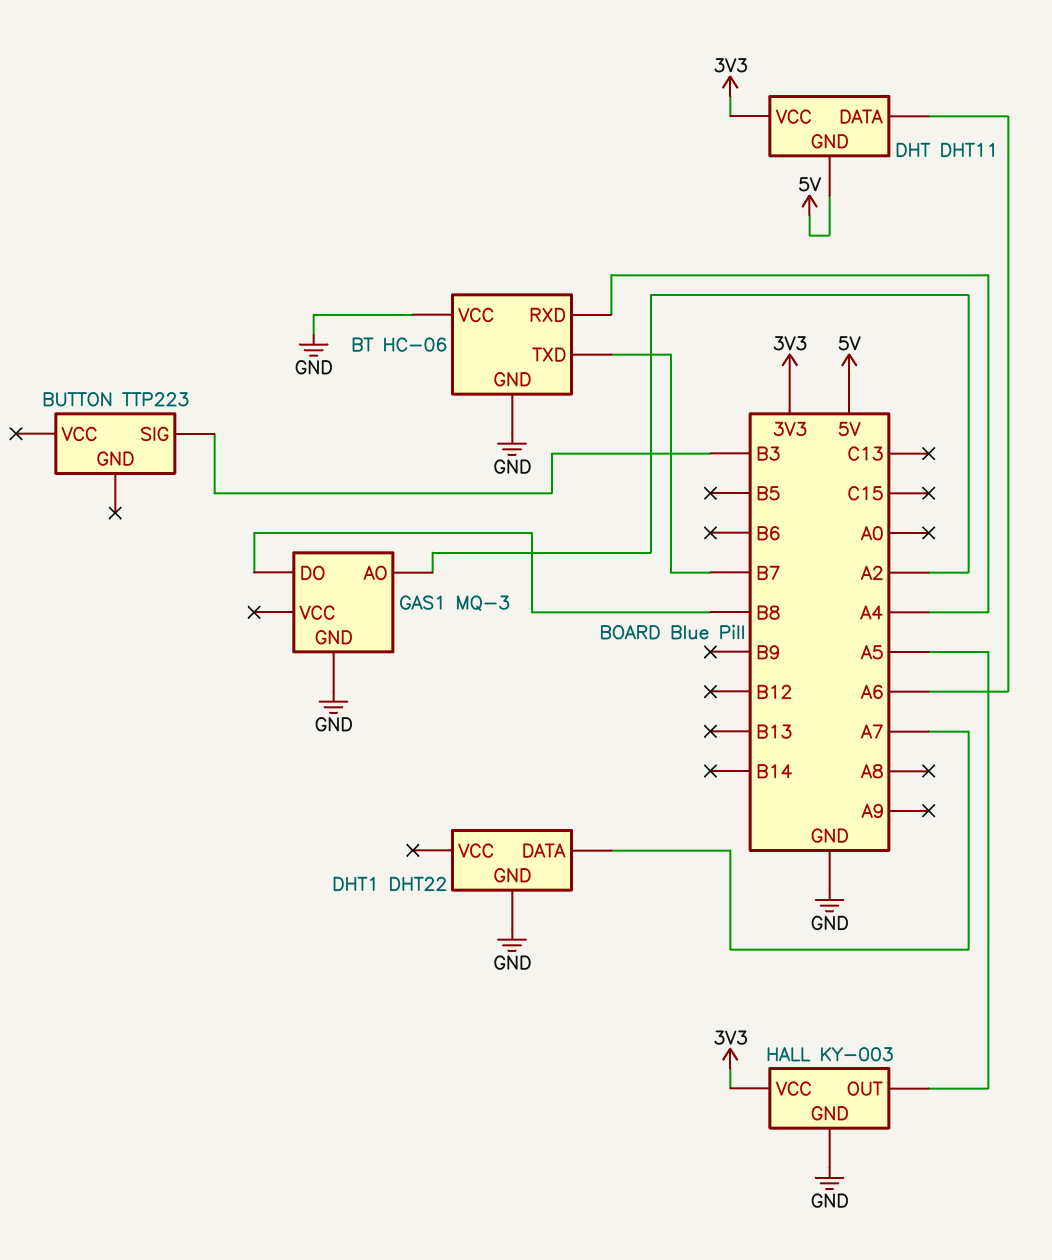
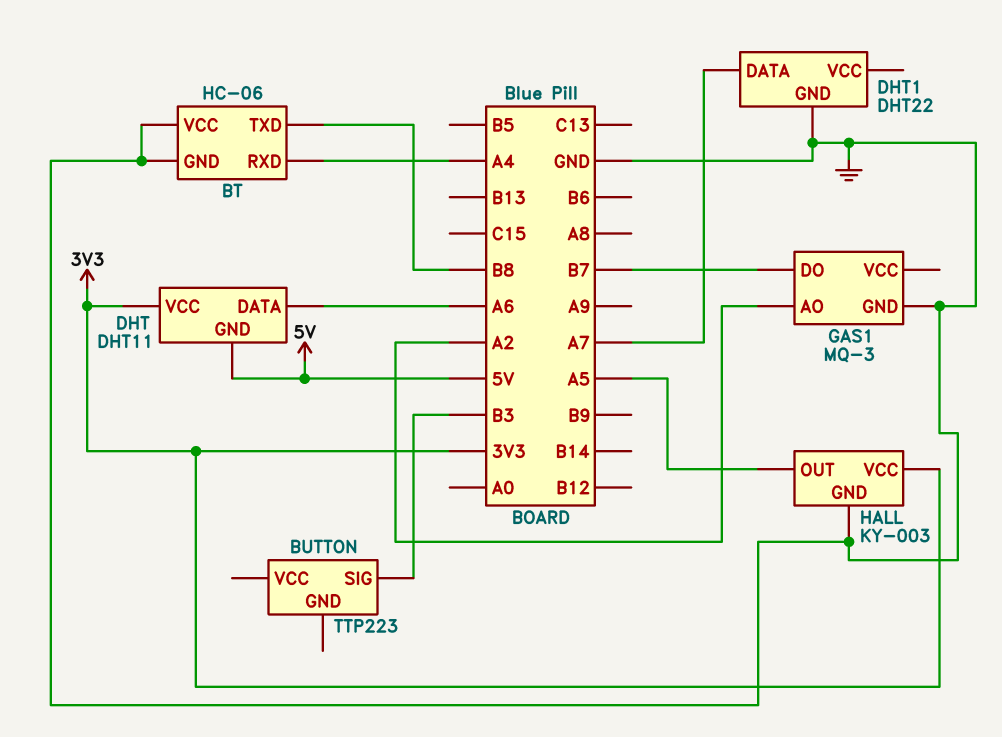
BT pin TXD: B7 -> B8
GAS1 pin DO: B8 -> B7

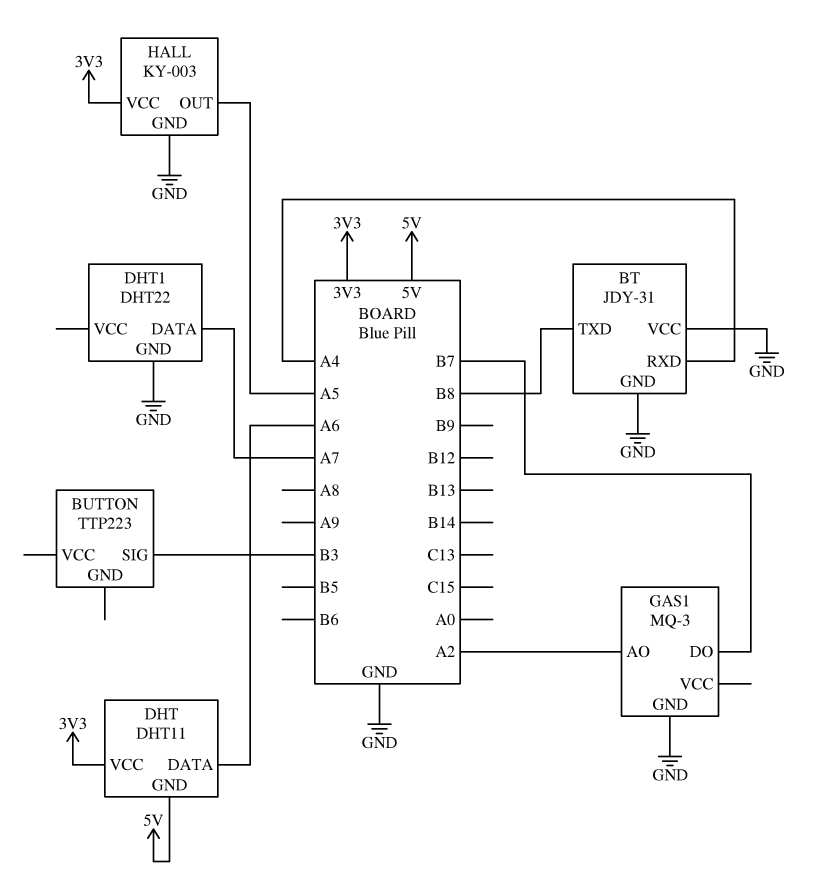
BT: HC-06 -> JDY-31

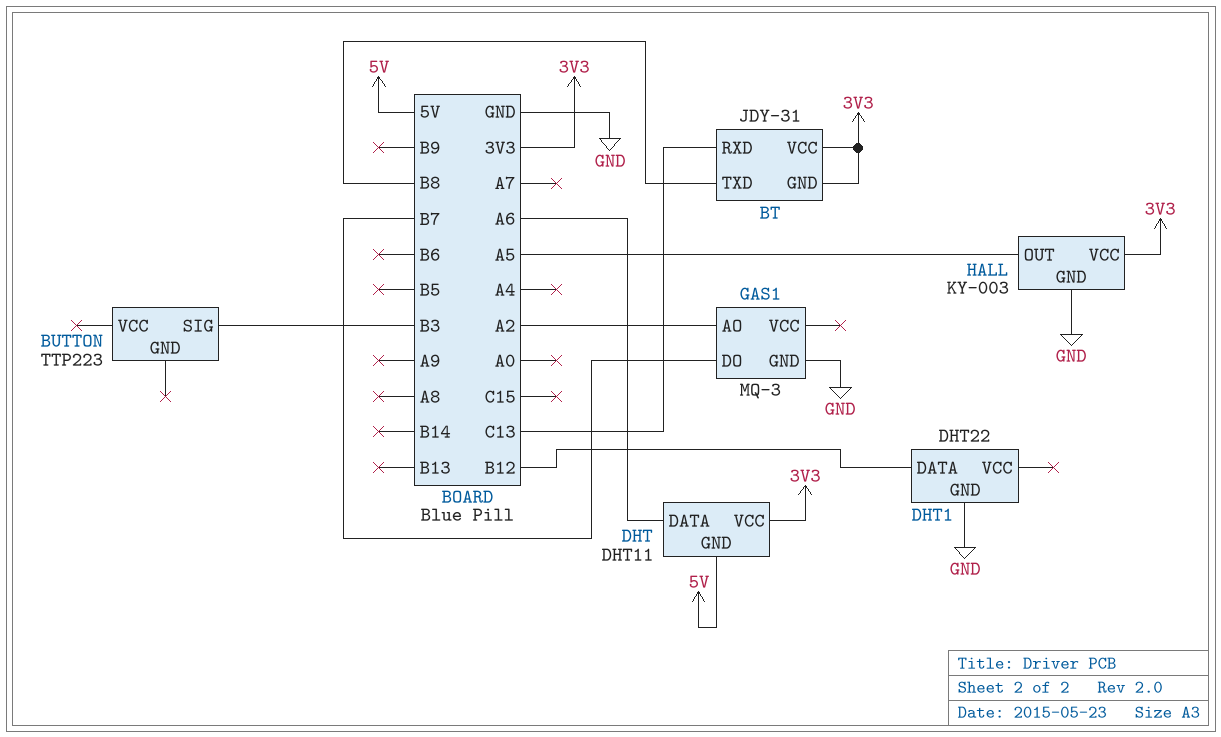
BT pin GND: GND -> 3V3
BT pin RXD: A4 -> C13
BT pin VCC: GND -> 3V3
DHT1 pin DATA: A7 -> B12

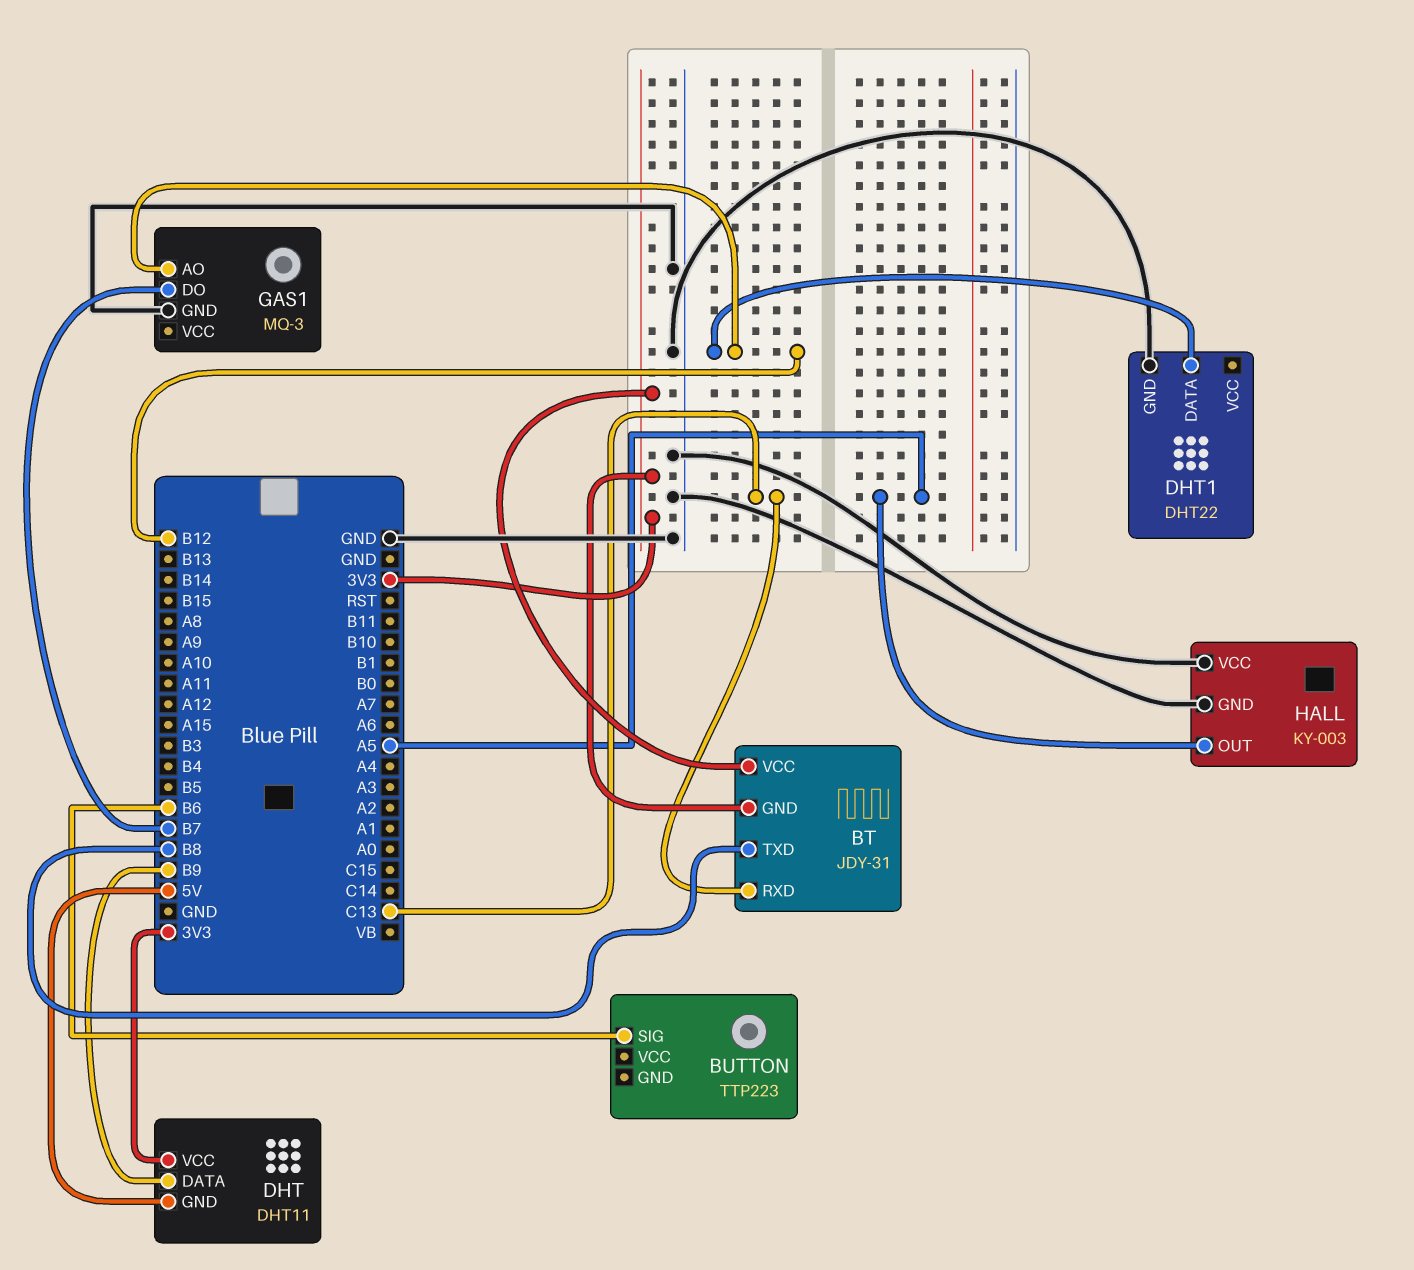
BUTTON pin SIG: B3 -> B6
DHT pin DATA: A6 -> B9
GAS1 pin AO: A2 -> B12
HALL pin VCC: 3V3 -> GND

